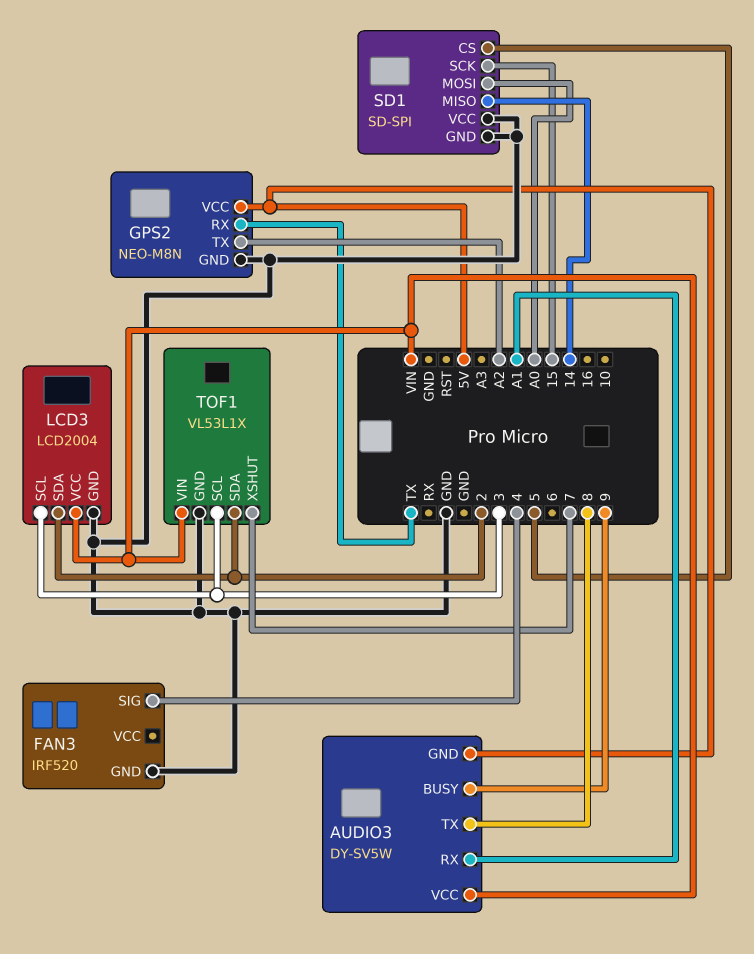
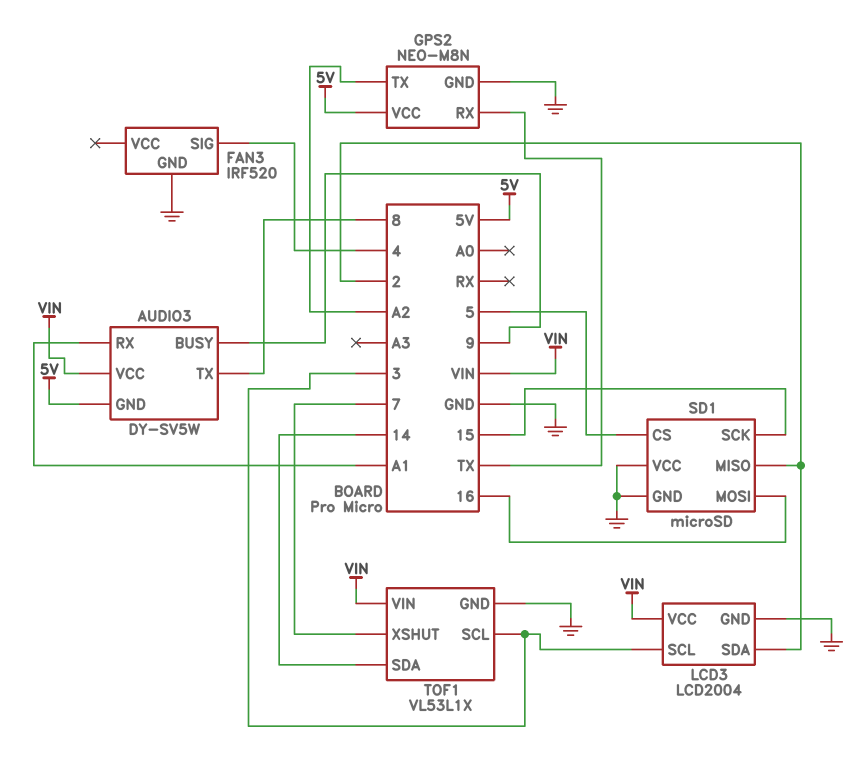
SD1: SD-SPI -> microSD
SD1 pin MISO: 14 -> 2
SD1 pin MOSI: A0 -> 16
TOF1 pin SDA: 2 -> 14

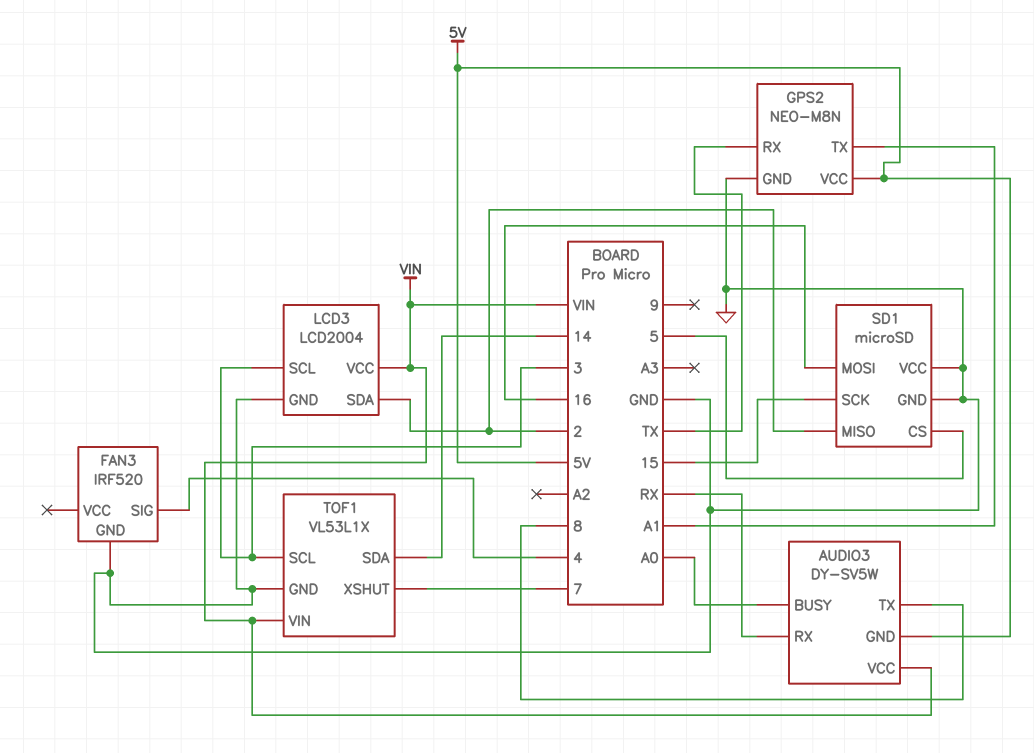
AUDIO3 pin BUSY: 9 -> A0
AUDIO3 pin RX: A1 -> RX
GPS2 pin TX: A2 -> A1

